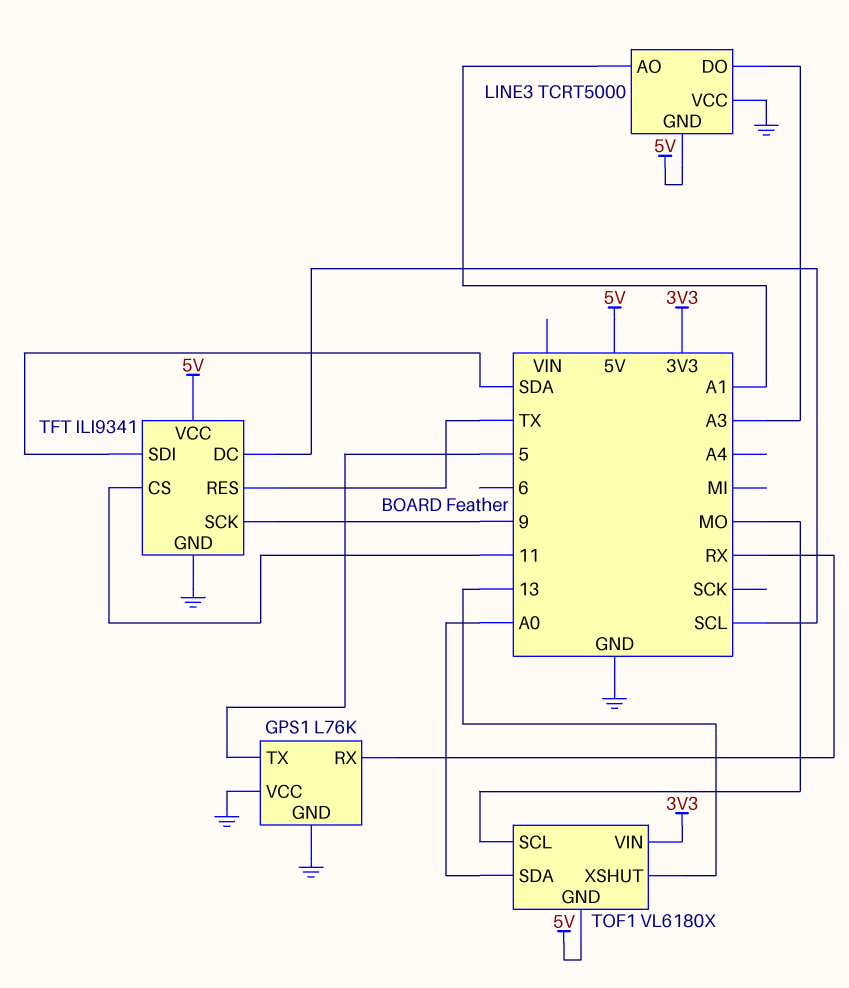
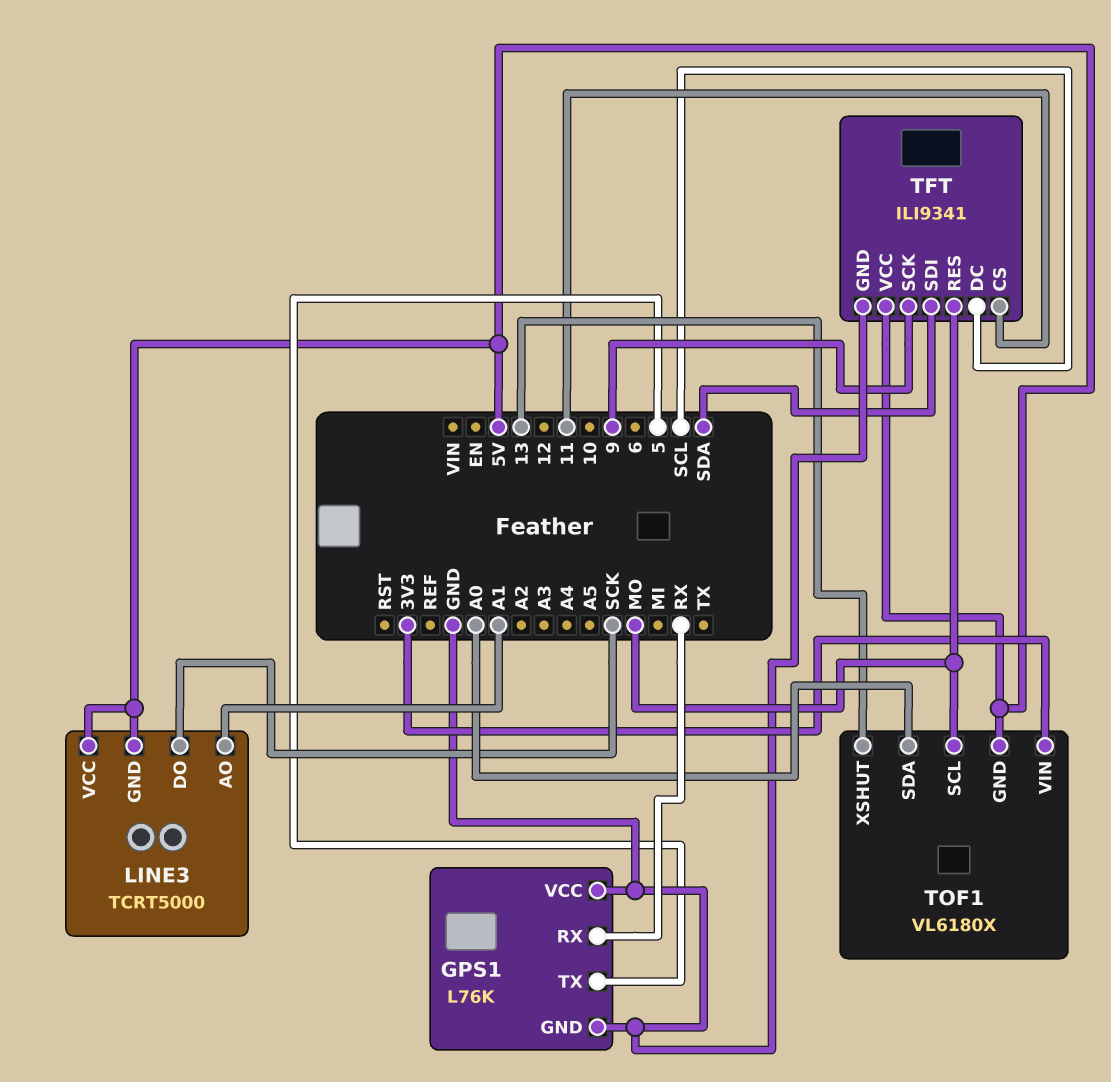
LINE3 pin DO: A3 -> SCK
LINE3 pin VCC: GND -> 5V
TFT pin RES: TX -> MO

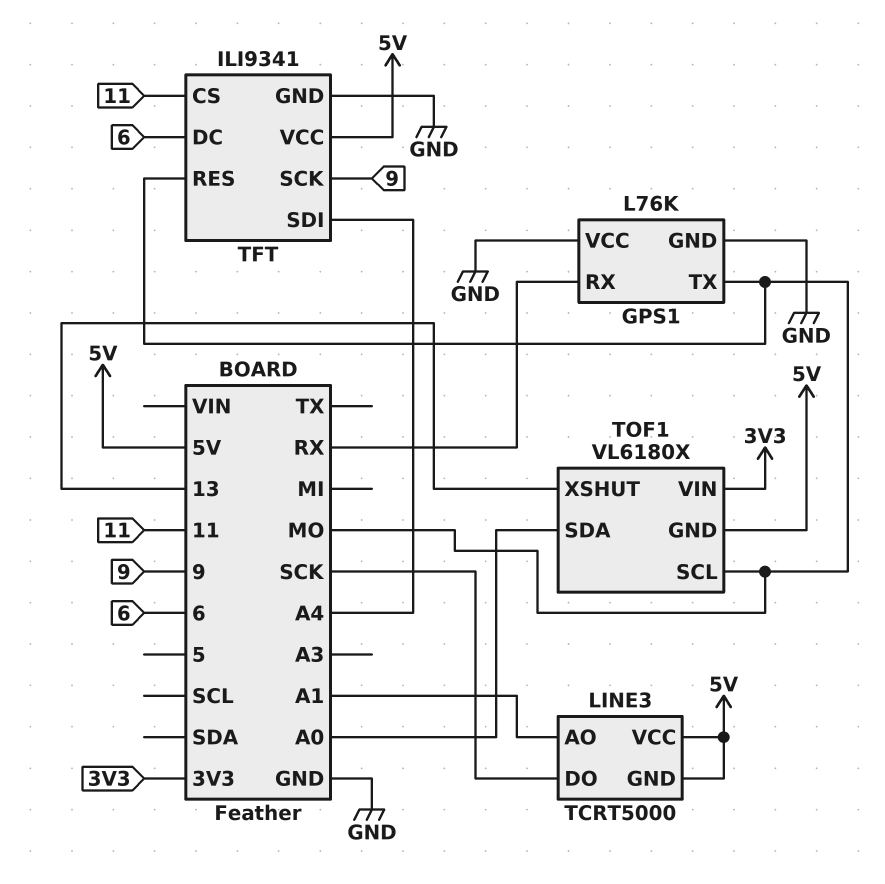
GPS1 pin TX: 5 -> MO
TFT pin DC: SCL -> 6
TFT pin SDI: SDA -> A4

